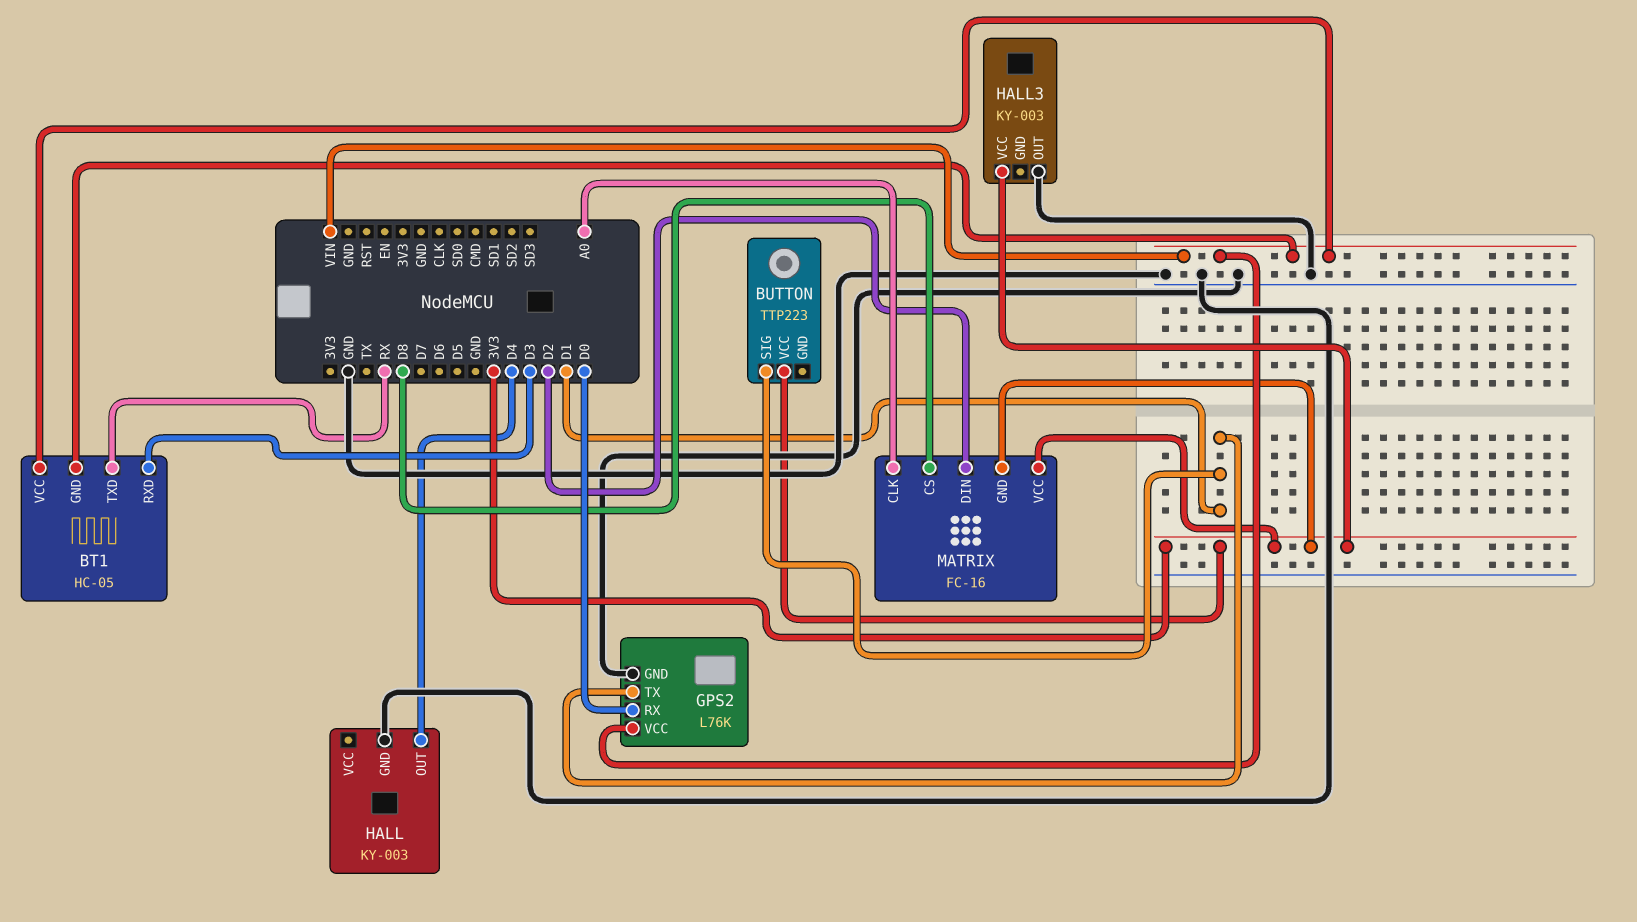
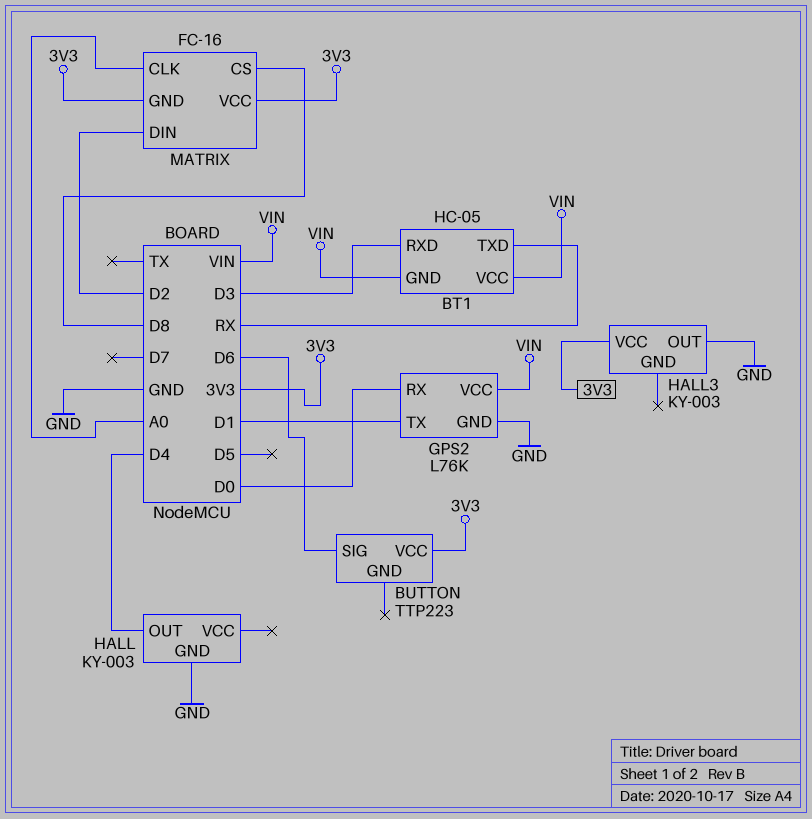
BUTTON pin SIG: D1 -> D6

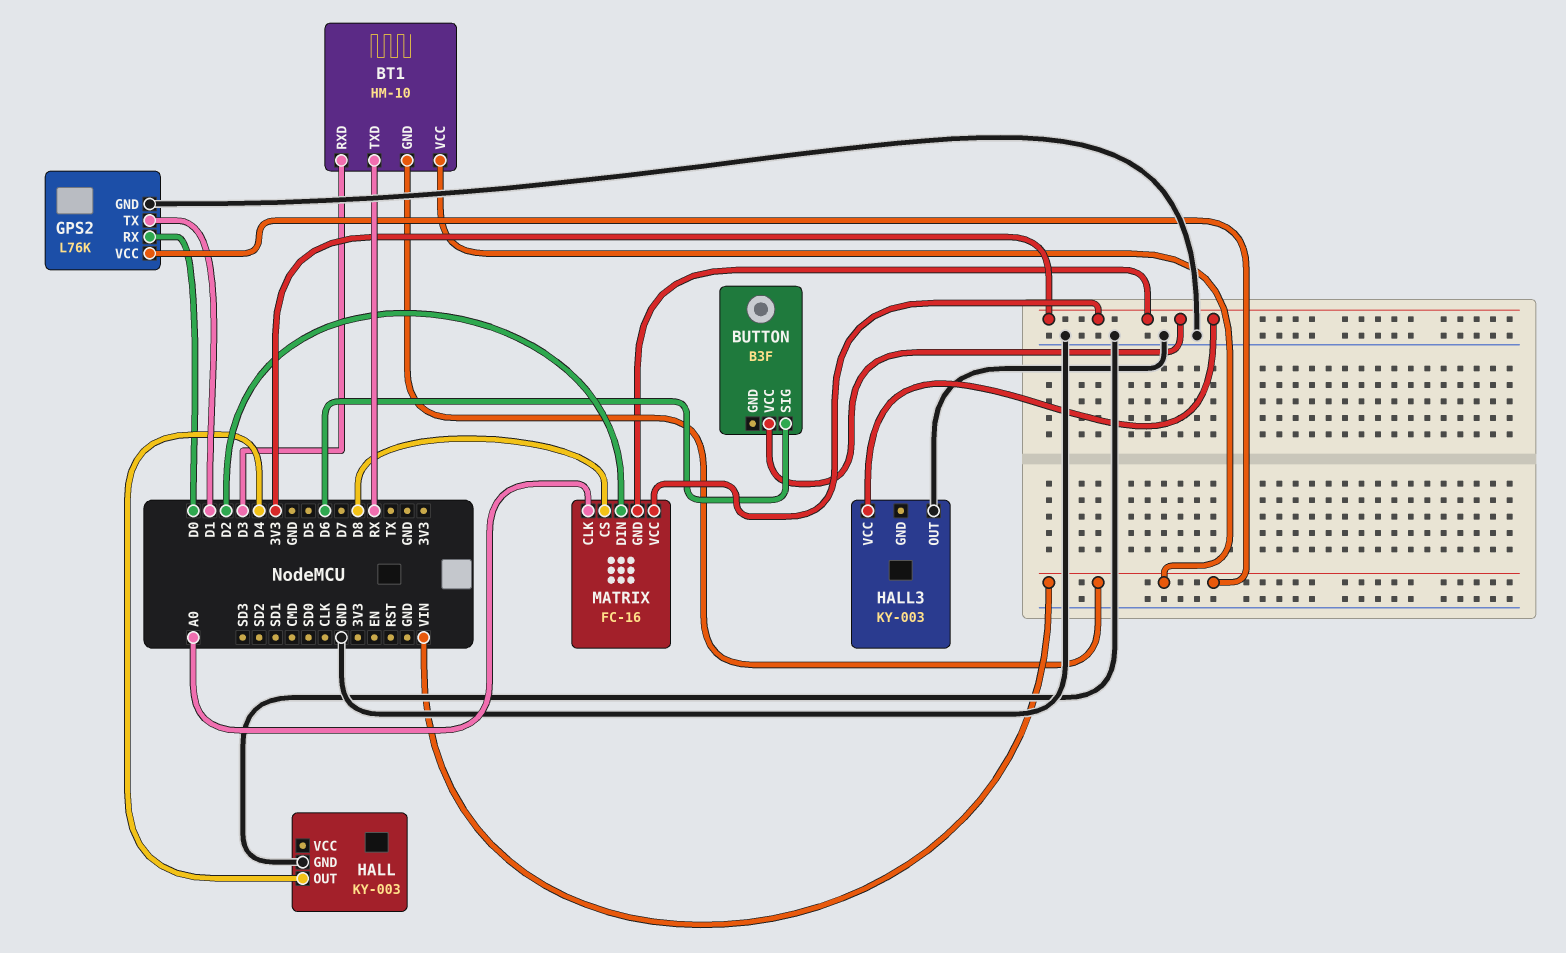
BT1: HC-05 -> HM-10
BUTTON: TTP223 -> B3F

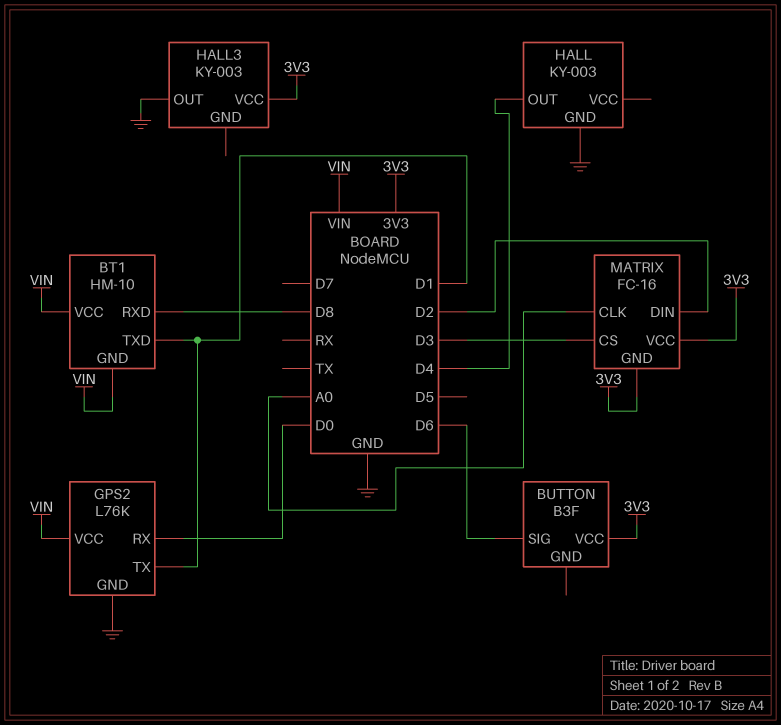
BT1 pin RXD: D3 -> D8
BT1 pin TXD: RX -> D1
MATRIX pin CS: D8 -> D3

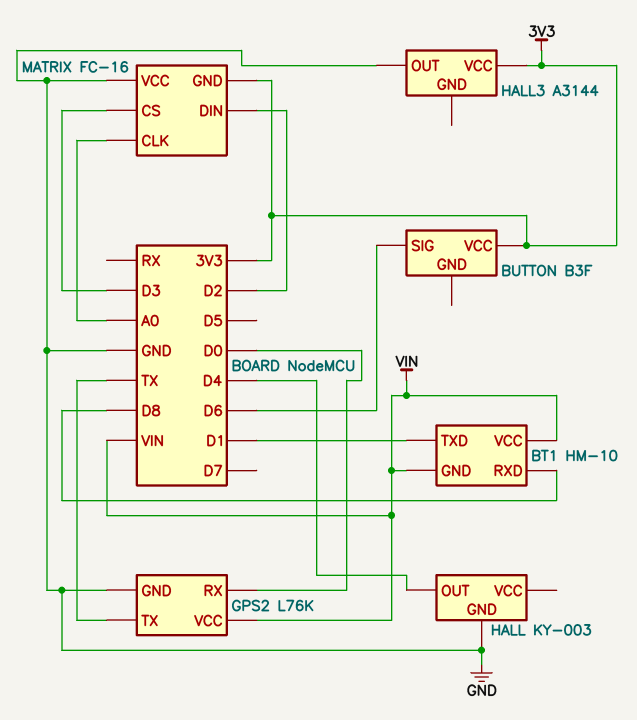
GPS2 pin TX: D1 -> TX
HALL3: KY-003 -> A3144
MATRIX pin VCC: 3V3 -> GND

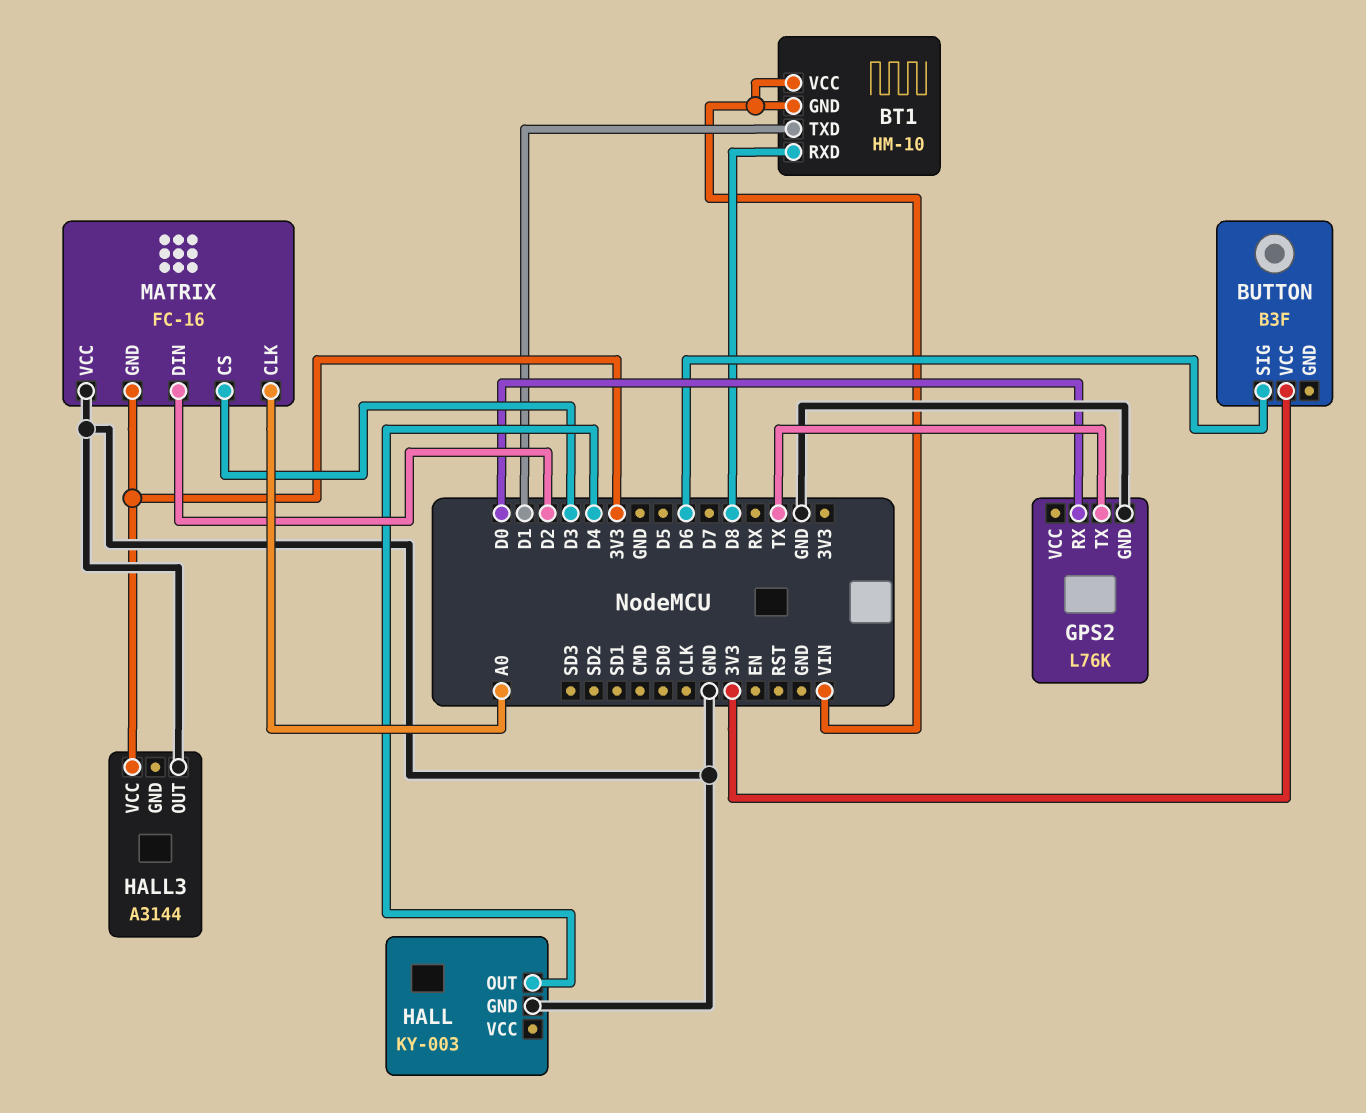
GPS2 pin VCC: VIN -> none

